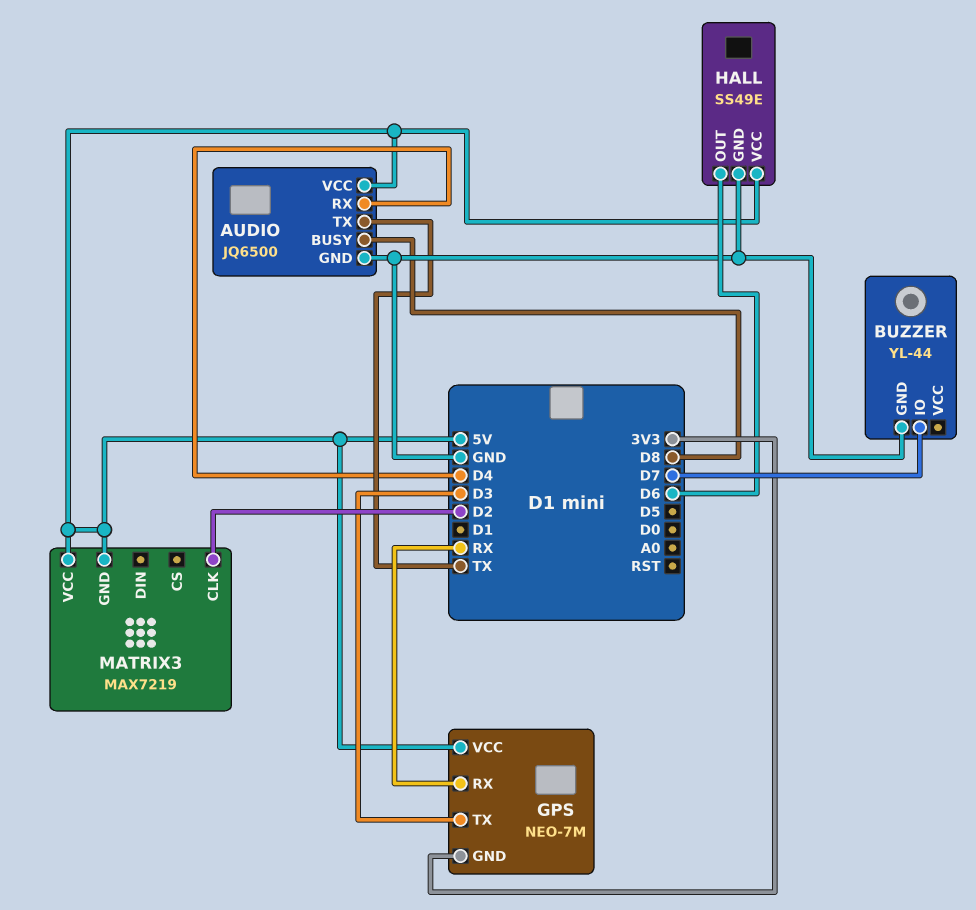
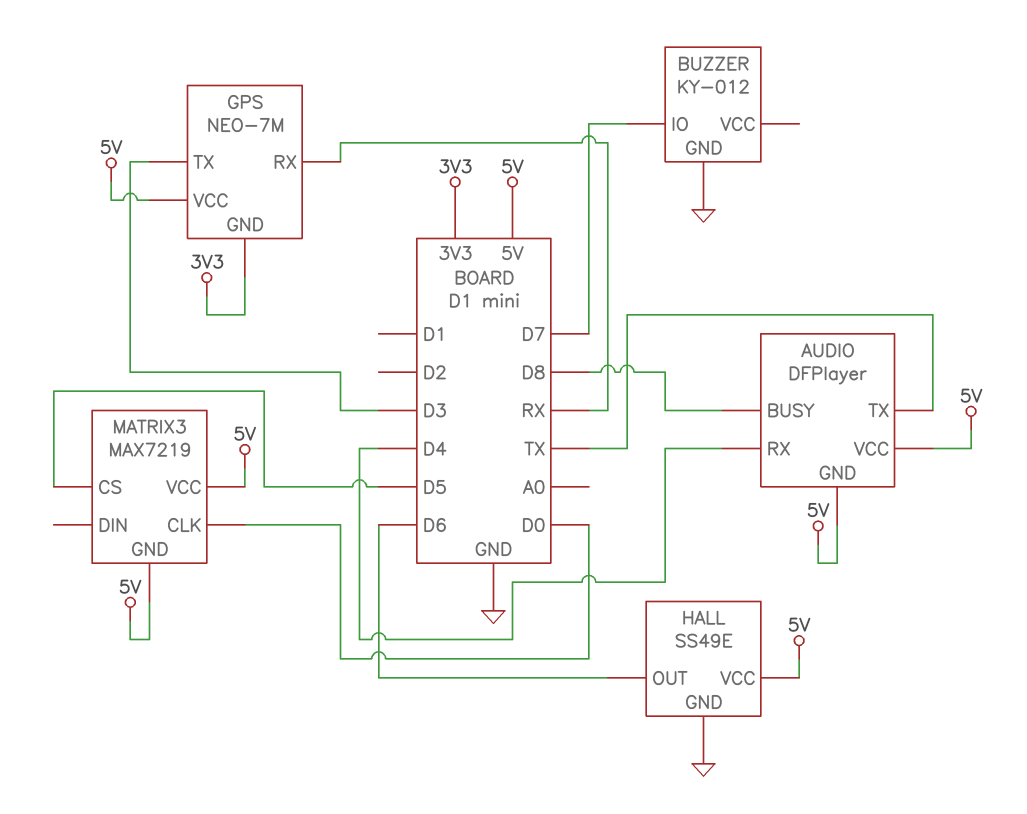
AUDIO: JQ6500 -> DFPlayer
AUDIO pin GND: GND -> 5V
BUZZER: YL-44 -> KY-012
MATRIX3 pin CLK: D2 -> D0
MATRIX3 pin CS: none -> D5

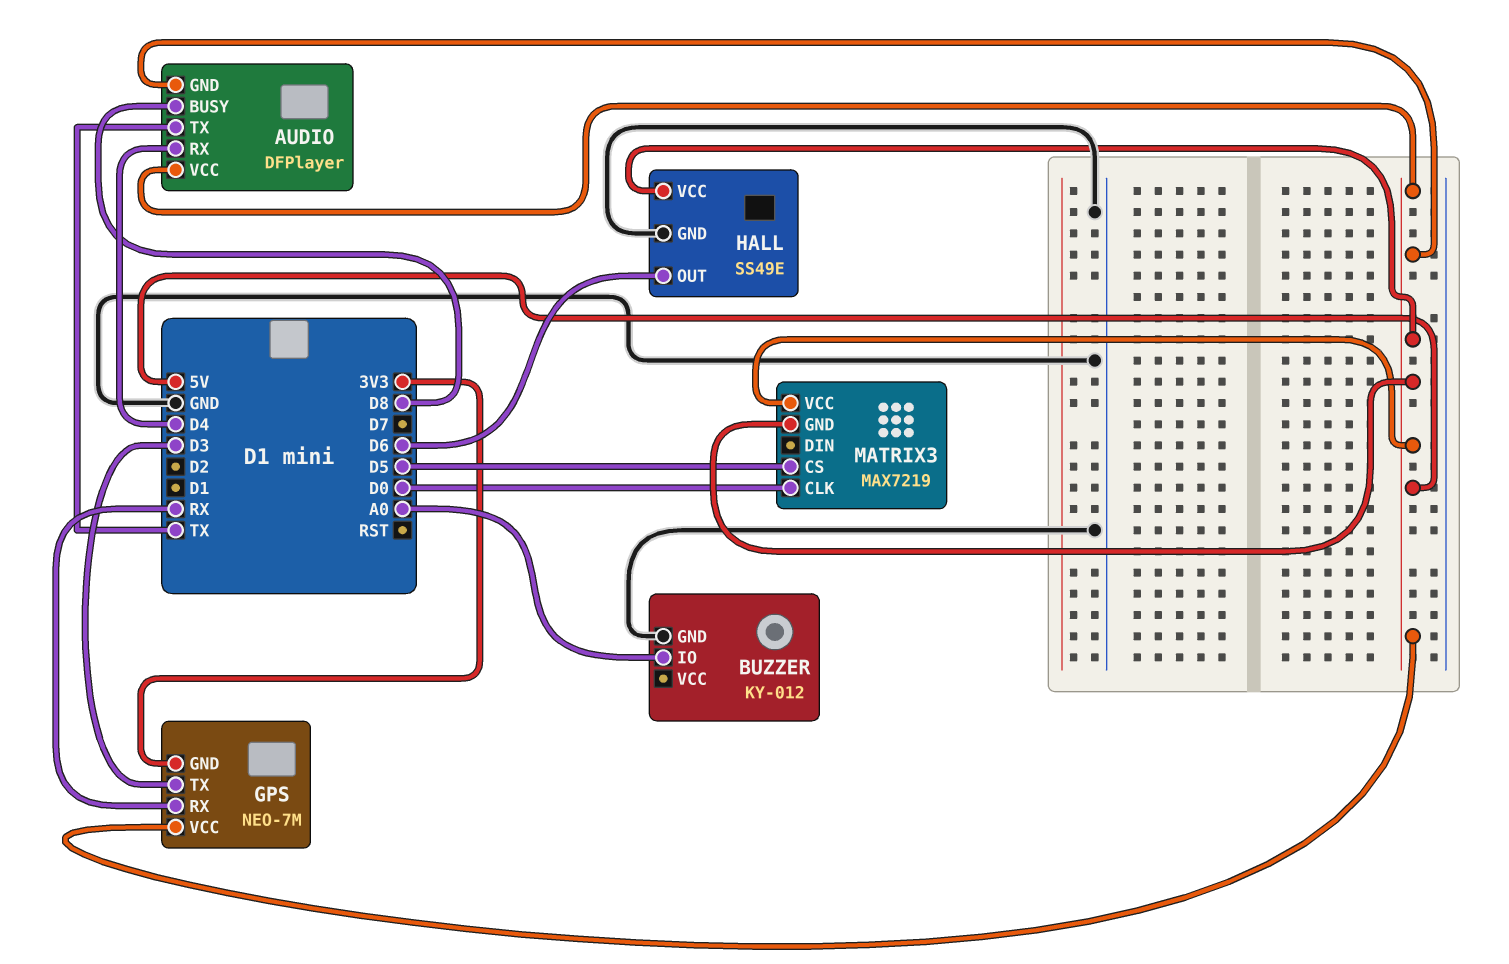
BUZZER pin IO: D7 -> A0

